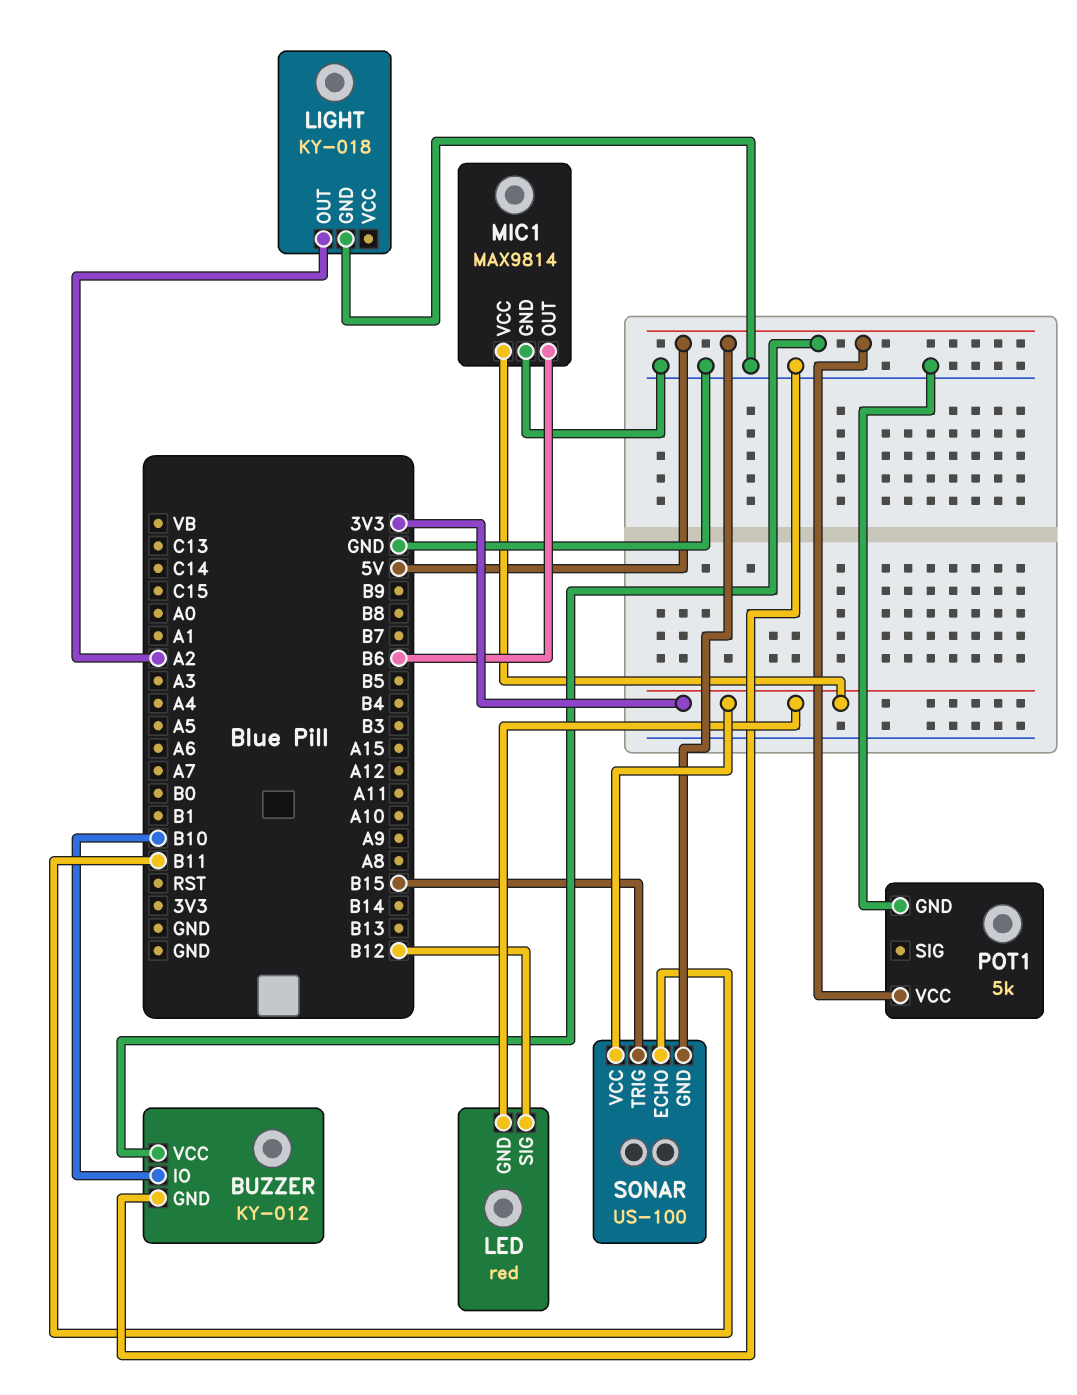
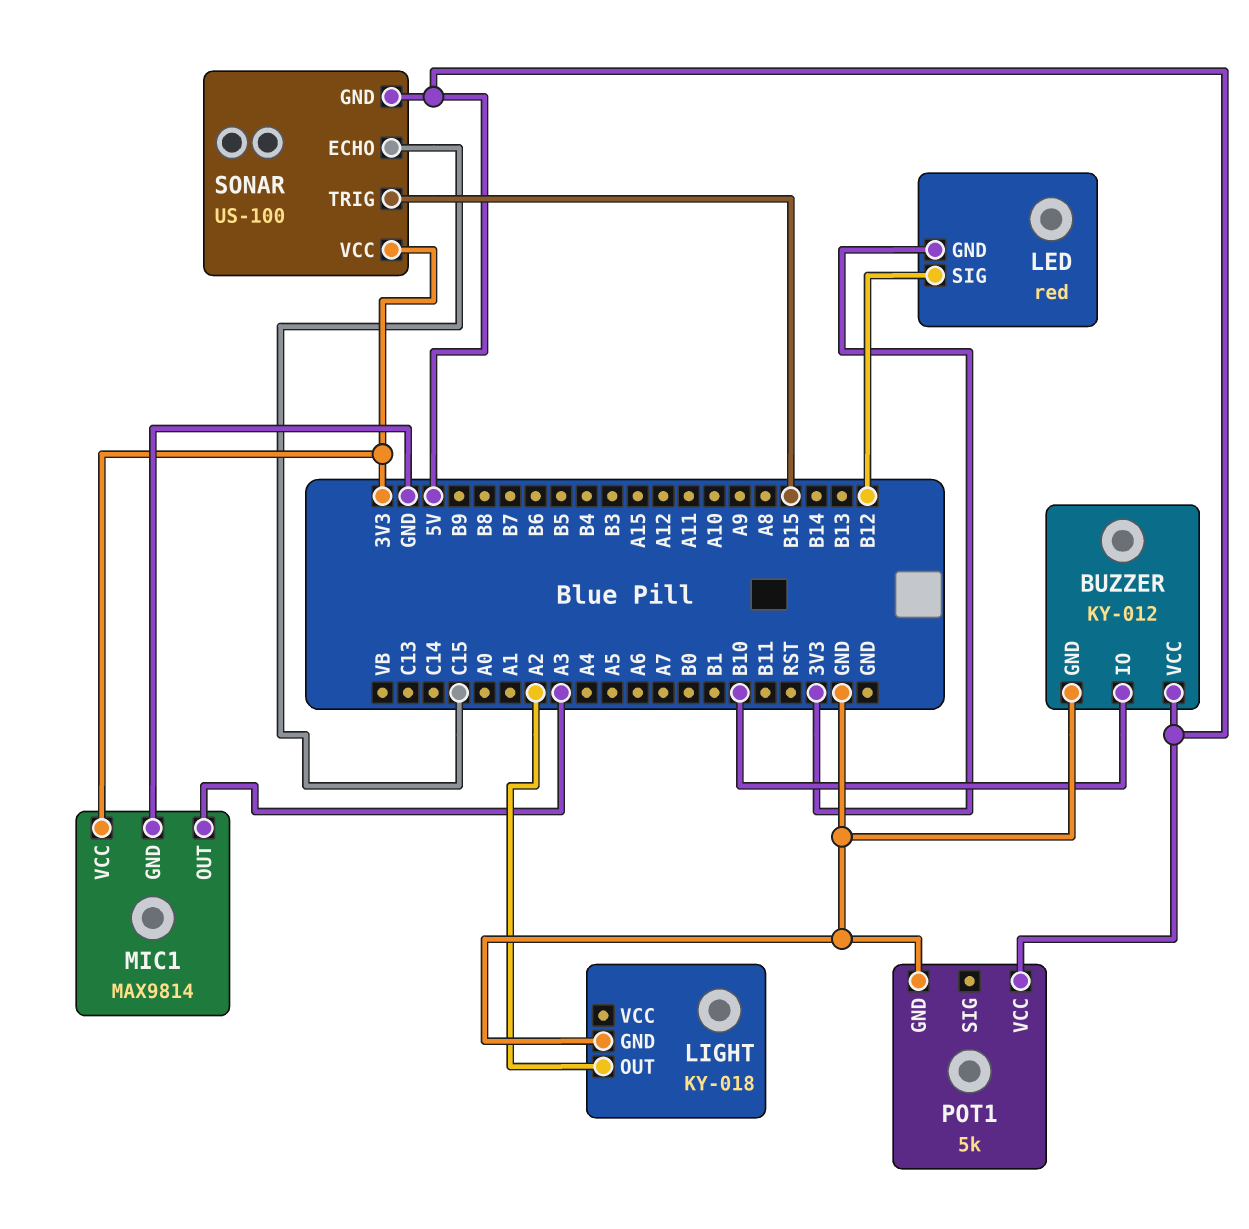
MIC1 pin OUT: B6 -> A3
SONAR pin ECHO: B11 -> C15

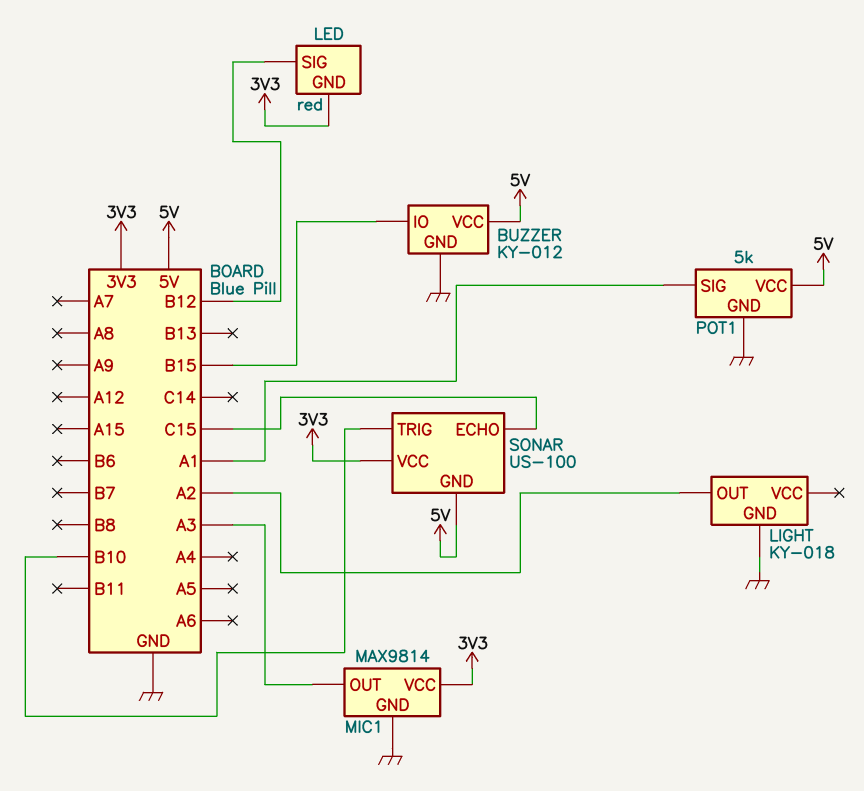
BUZZER pin IO: B10 -> B15
POT1 pin SIG: none -> A1
SONAR pin TRIG: B15 -> B10

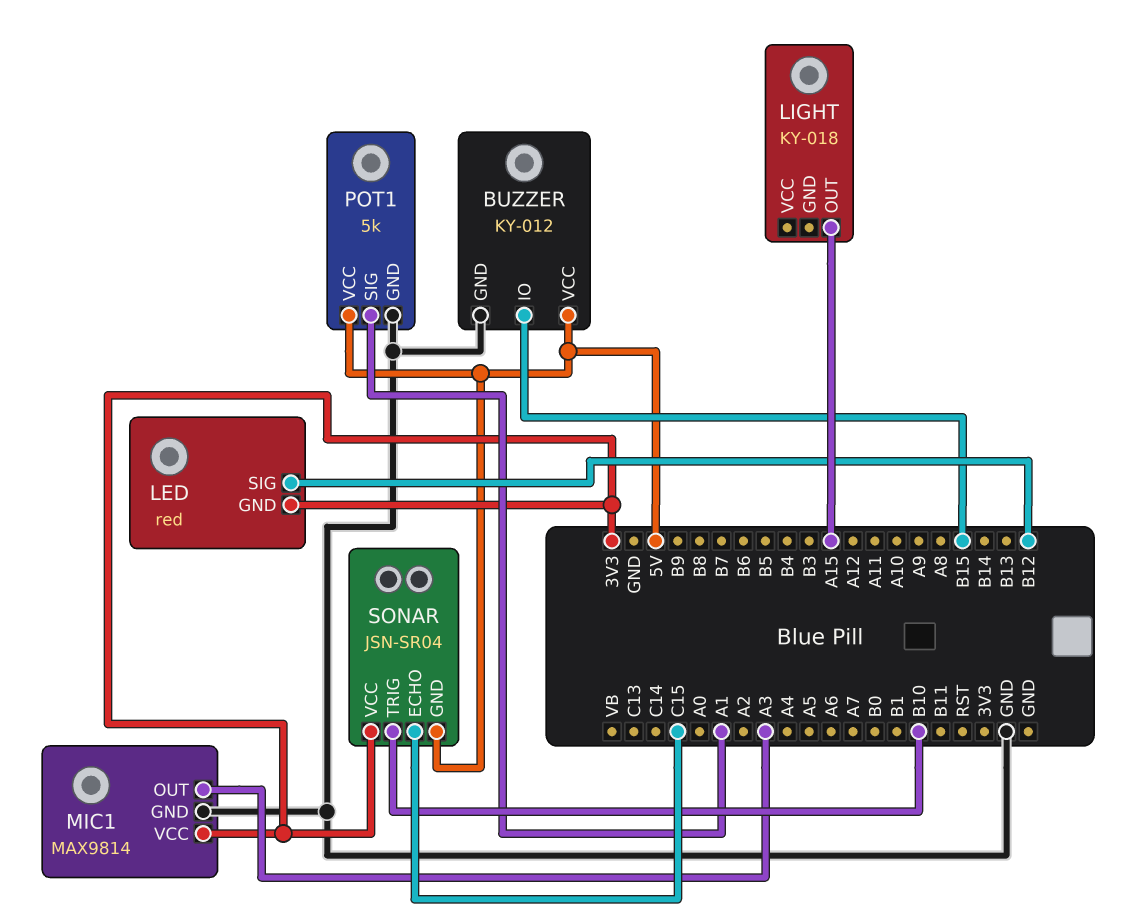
LIGHT pin GND: GND -> none
LIGHT pin OUT: A2 -> A15
SONAR: US-100 -> JSN-SR04

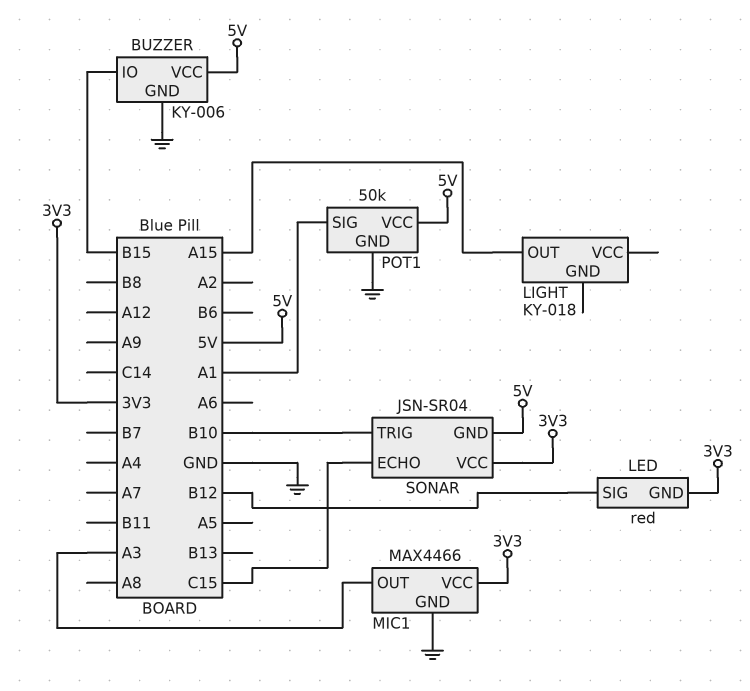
BUZZER: KY-012 -> KY-006
MIC1: MAX9814 -> MAX4466
POT1: 5k -> 50k

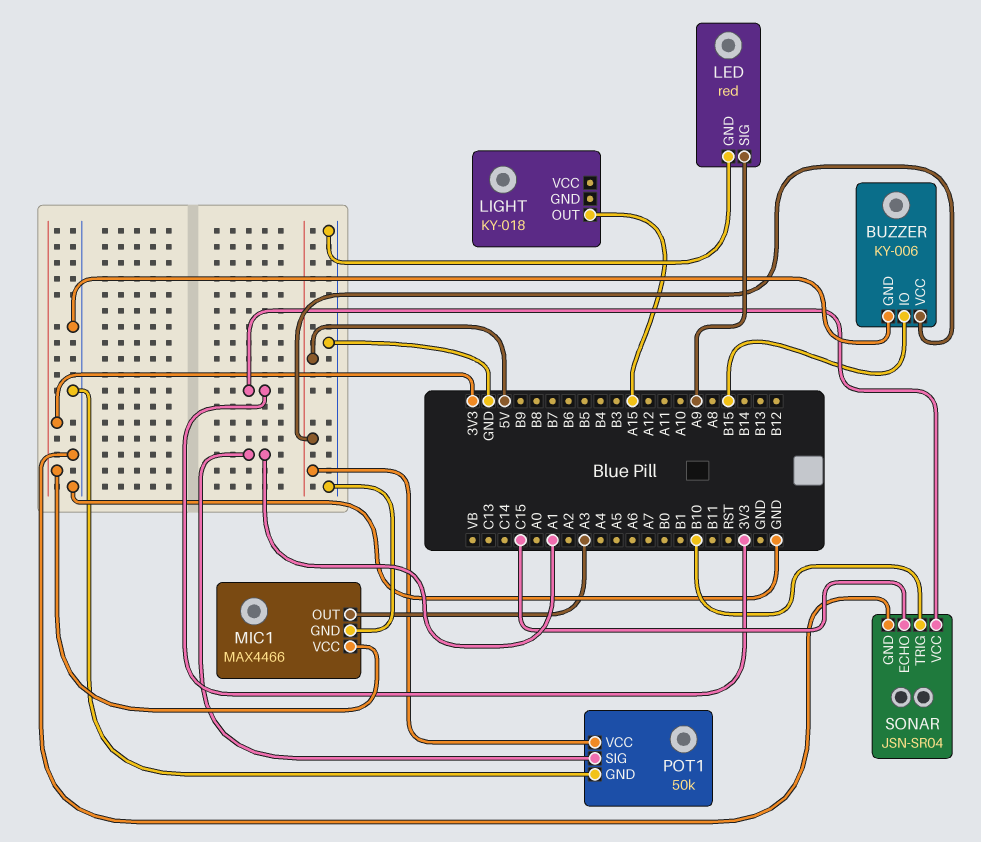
LED pin GND: 3V3 -> GND
LED pin SIG: B12 -> A9
SONAR pin GND: 5V -> GND

